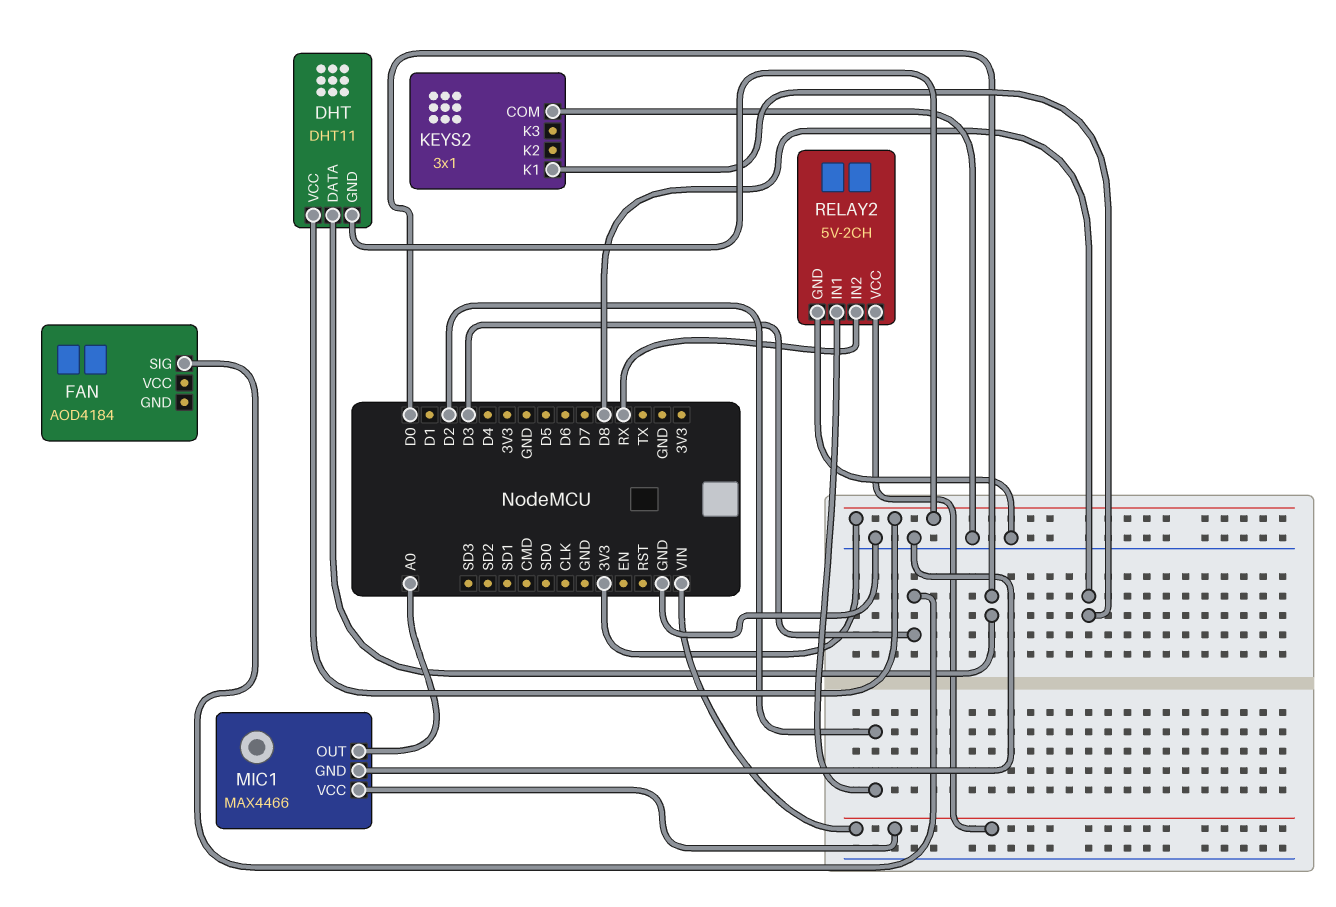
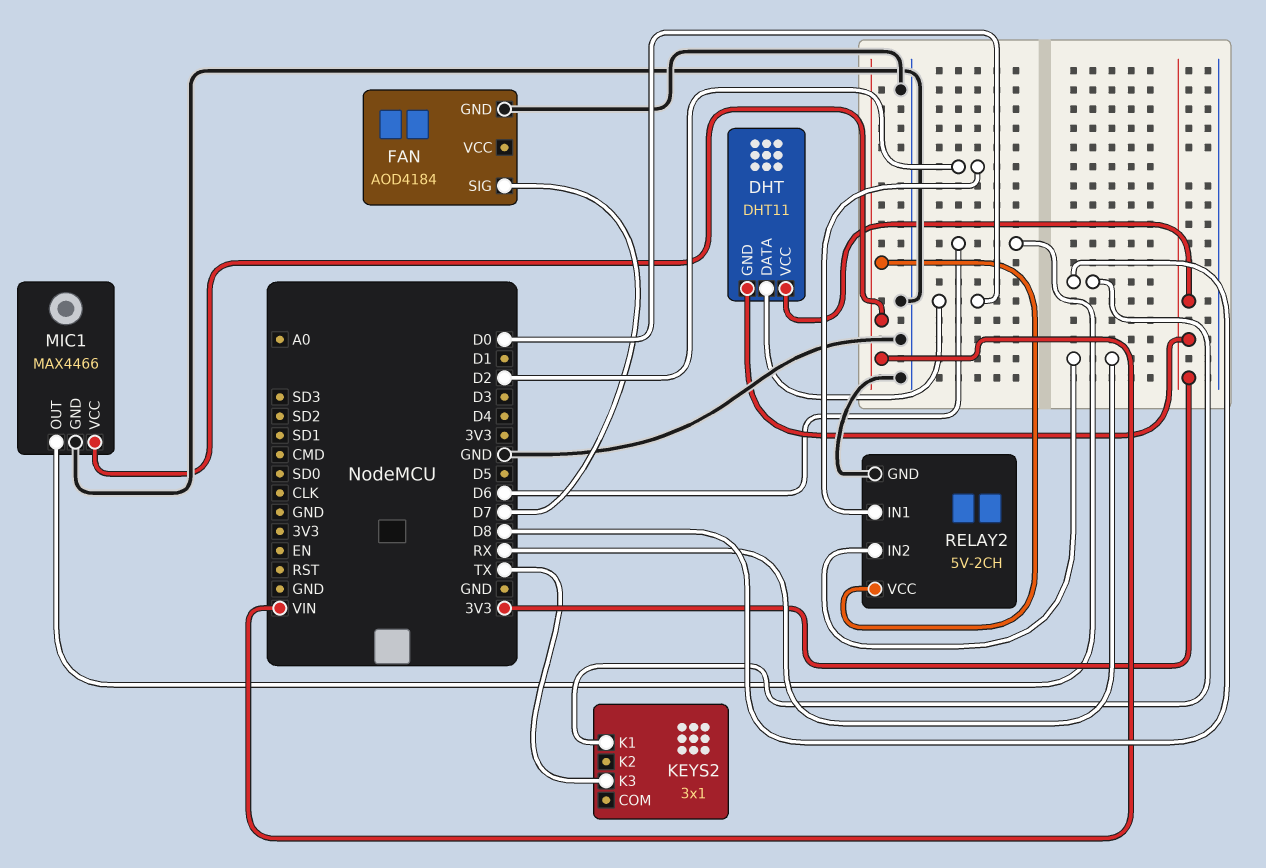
FAN pin GND: none -> GND
FAN pin SIG: D3 -> D7
KEYS2 pin COM: GND -> none
KEYS2 pin K3: none -> TX
MIC1 pin OUT: A0 -> D6

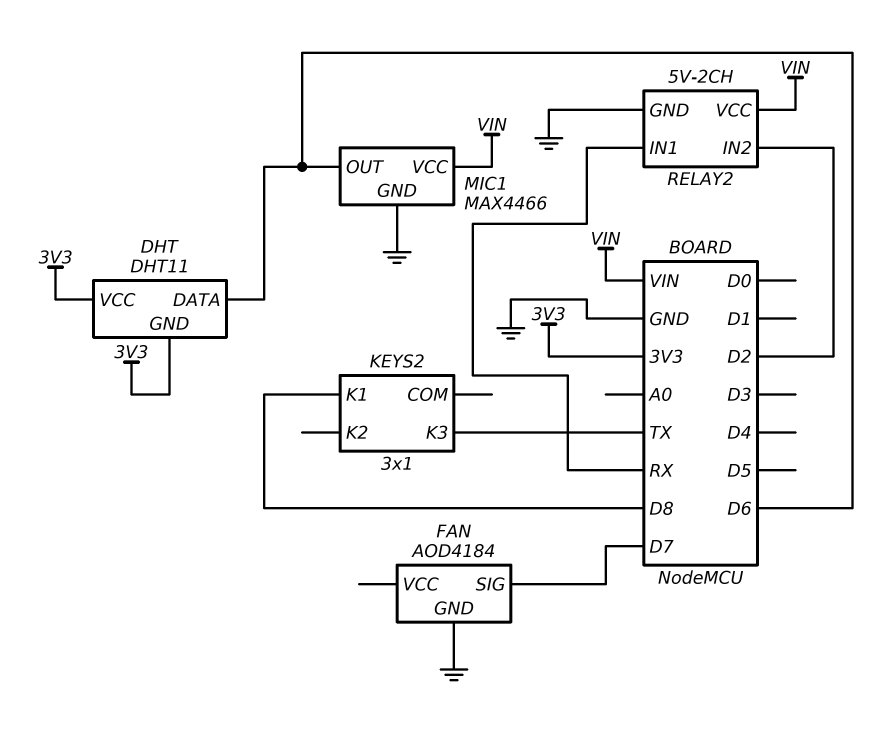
DHT pin DATA: D0 -> D6
RELAY2 pin IN1: D2 -> RX
RELAY2 pin IN2: RX -> D2

